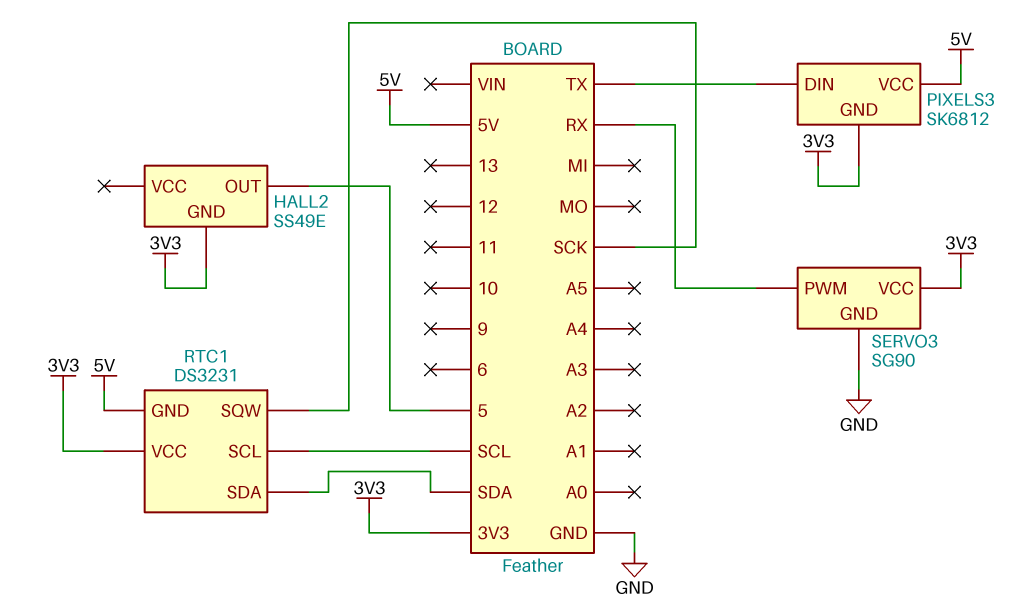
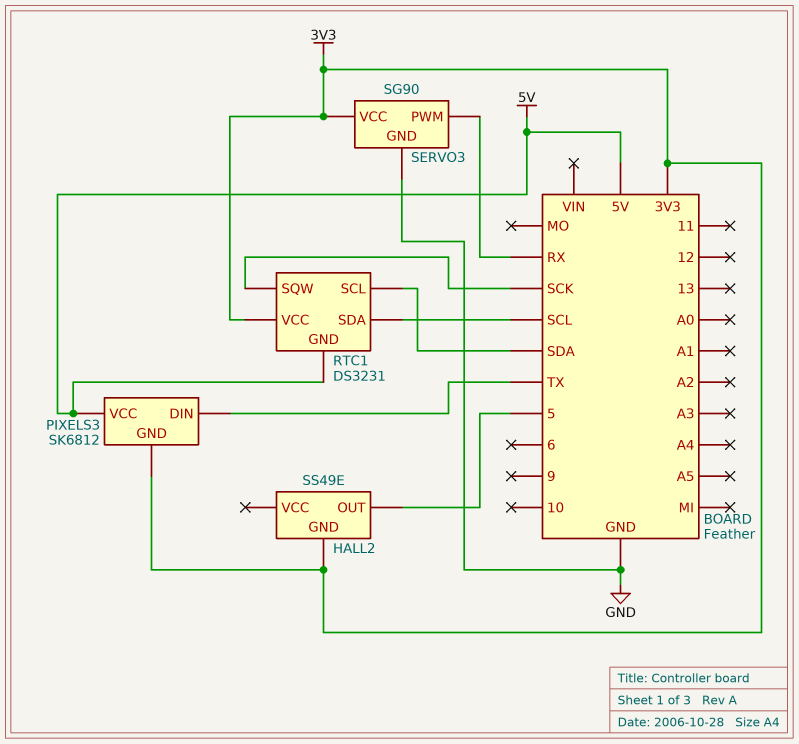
RTC1 pin SCL: SCL -> SDA
RTC1 pin SDA: SDA -> SCL

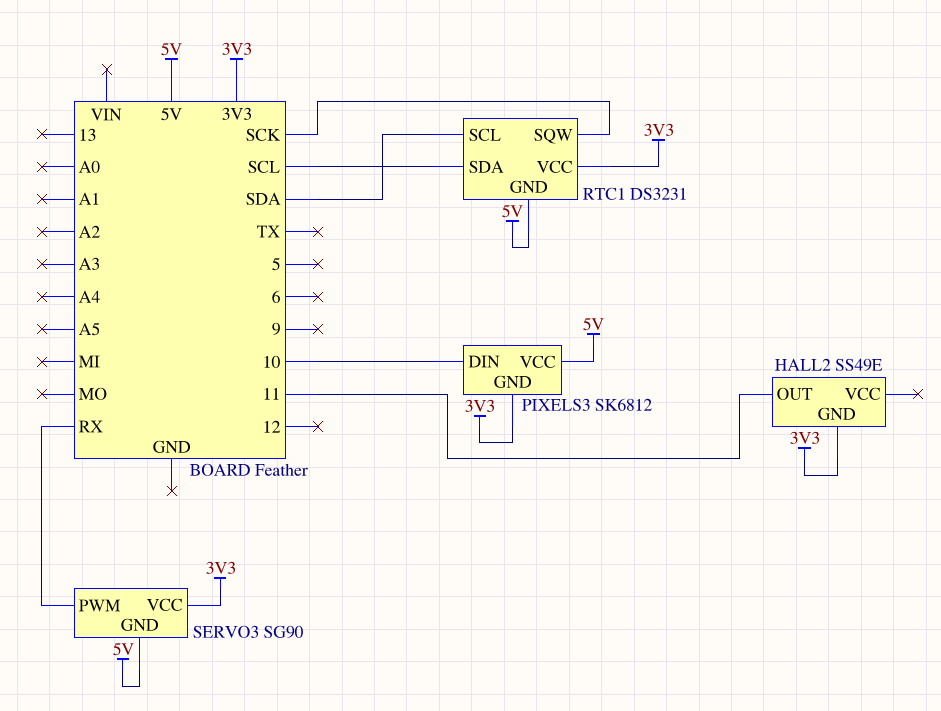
HALL2 pin OUT: 5 -> 11
PIXELS3 pin DIN: TX -> 10
SERVO3 pin GND: GND -> 5V

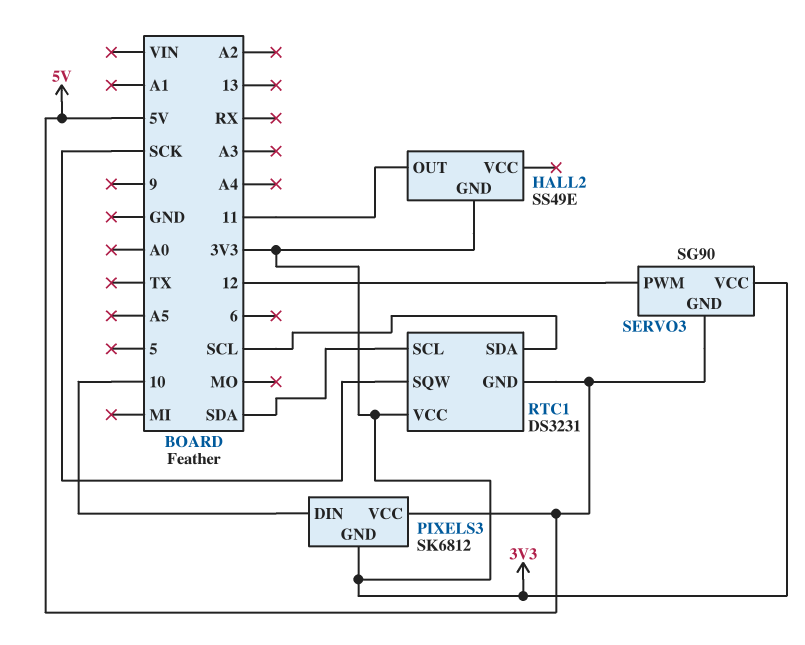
SERVO3 pin PWM: RX -> 12

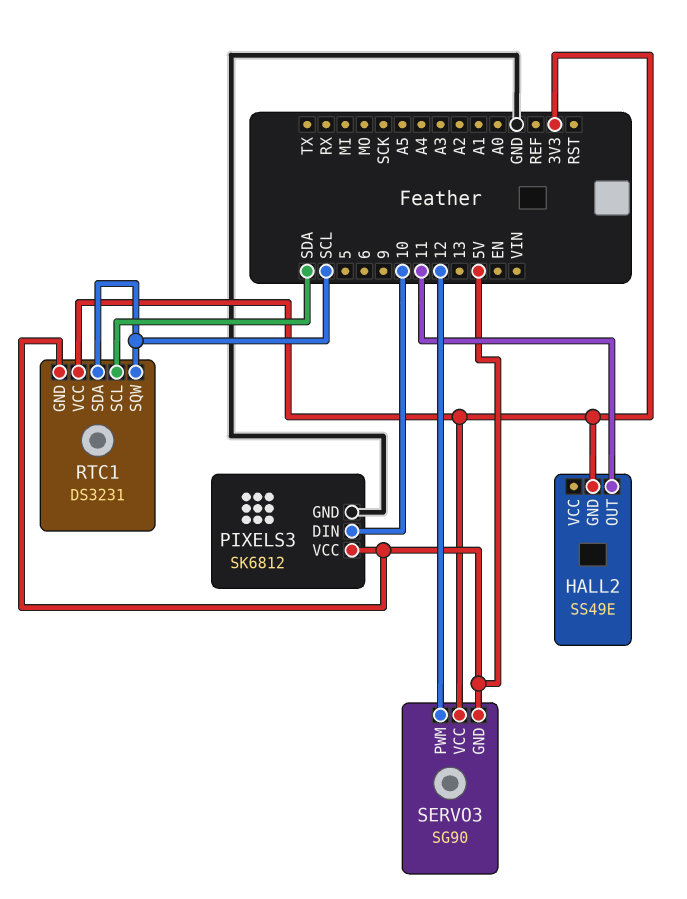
PIXELS3 pin GND: 3V3 -> GND
RTC1 pin SQW: SCK -> SCL

